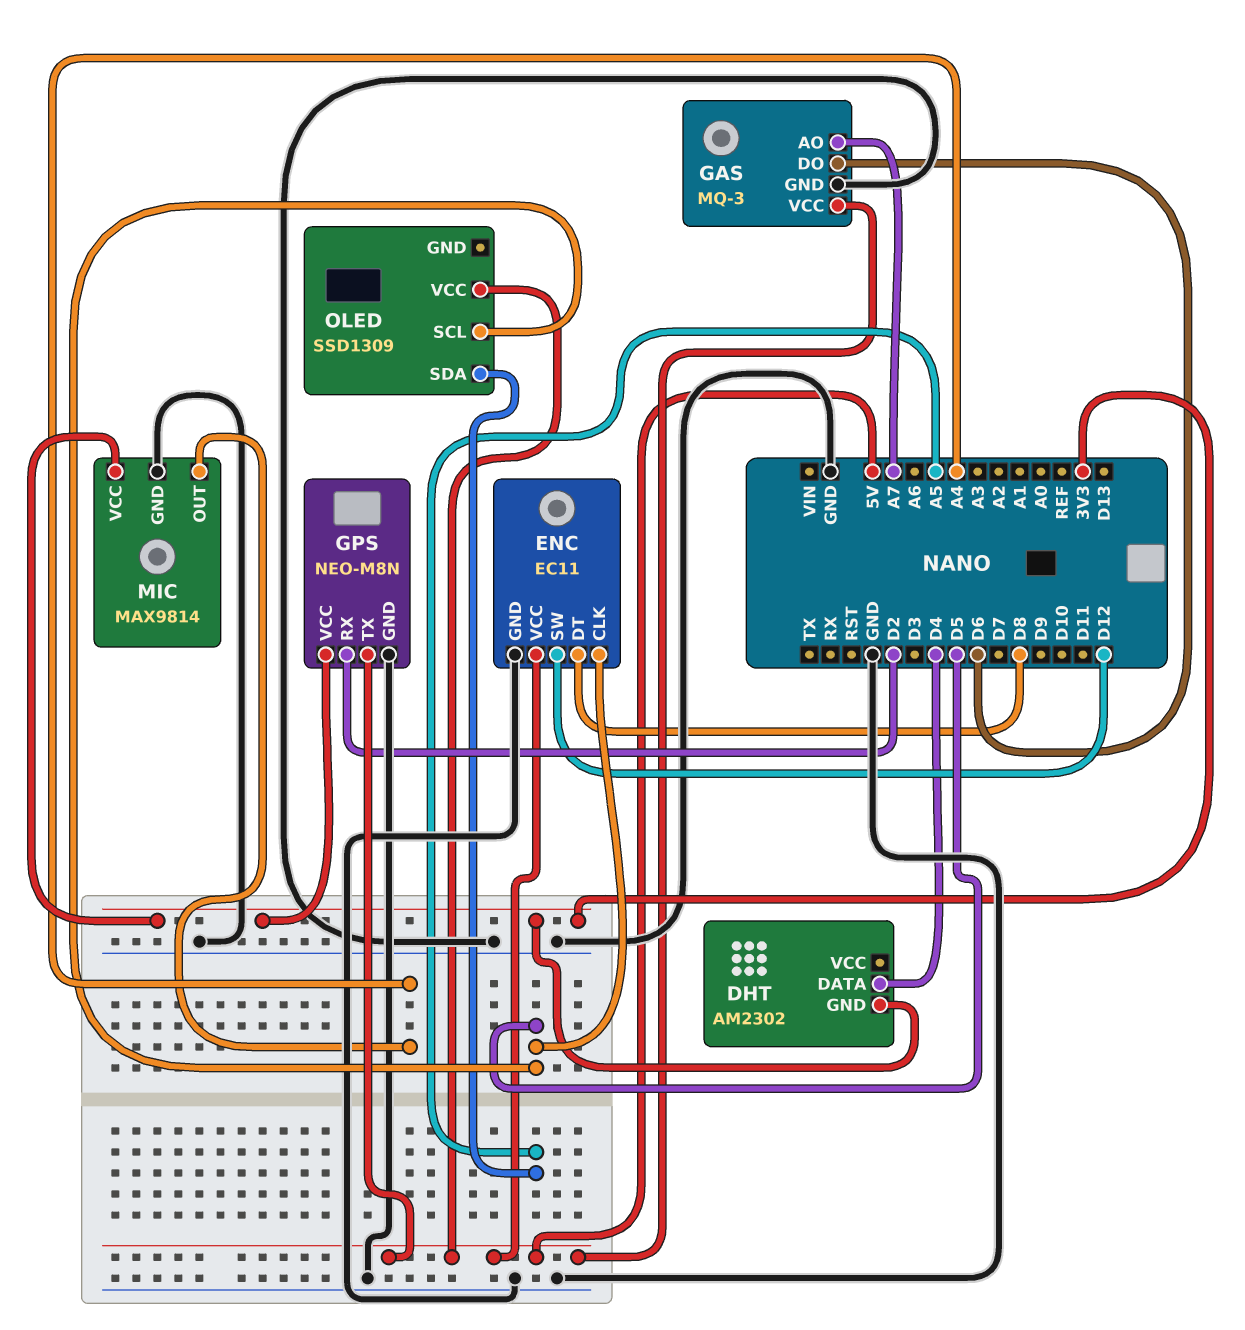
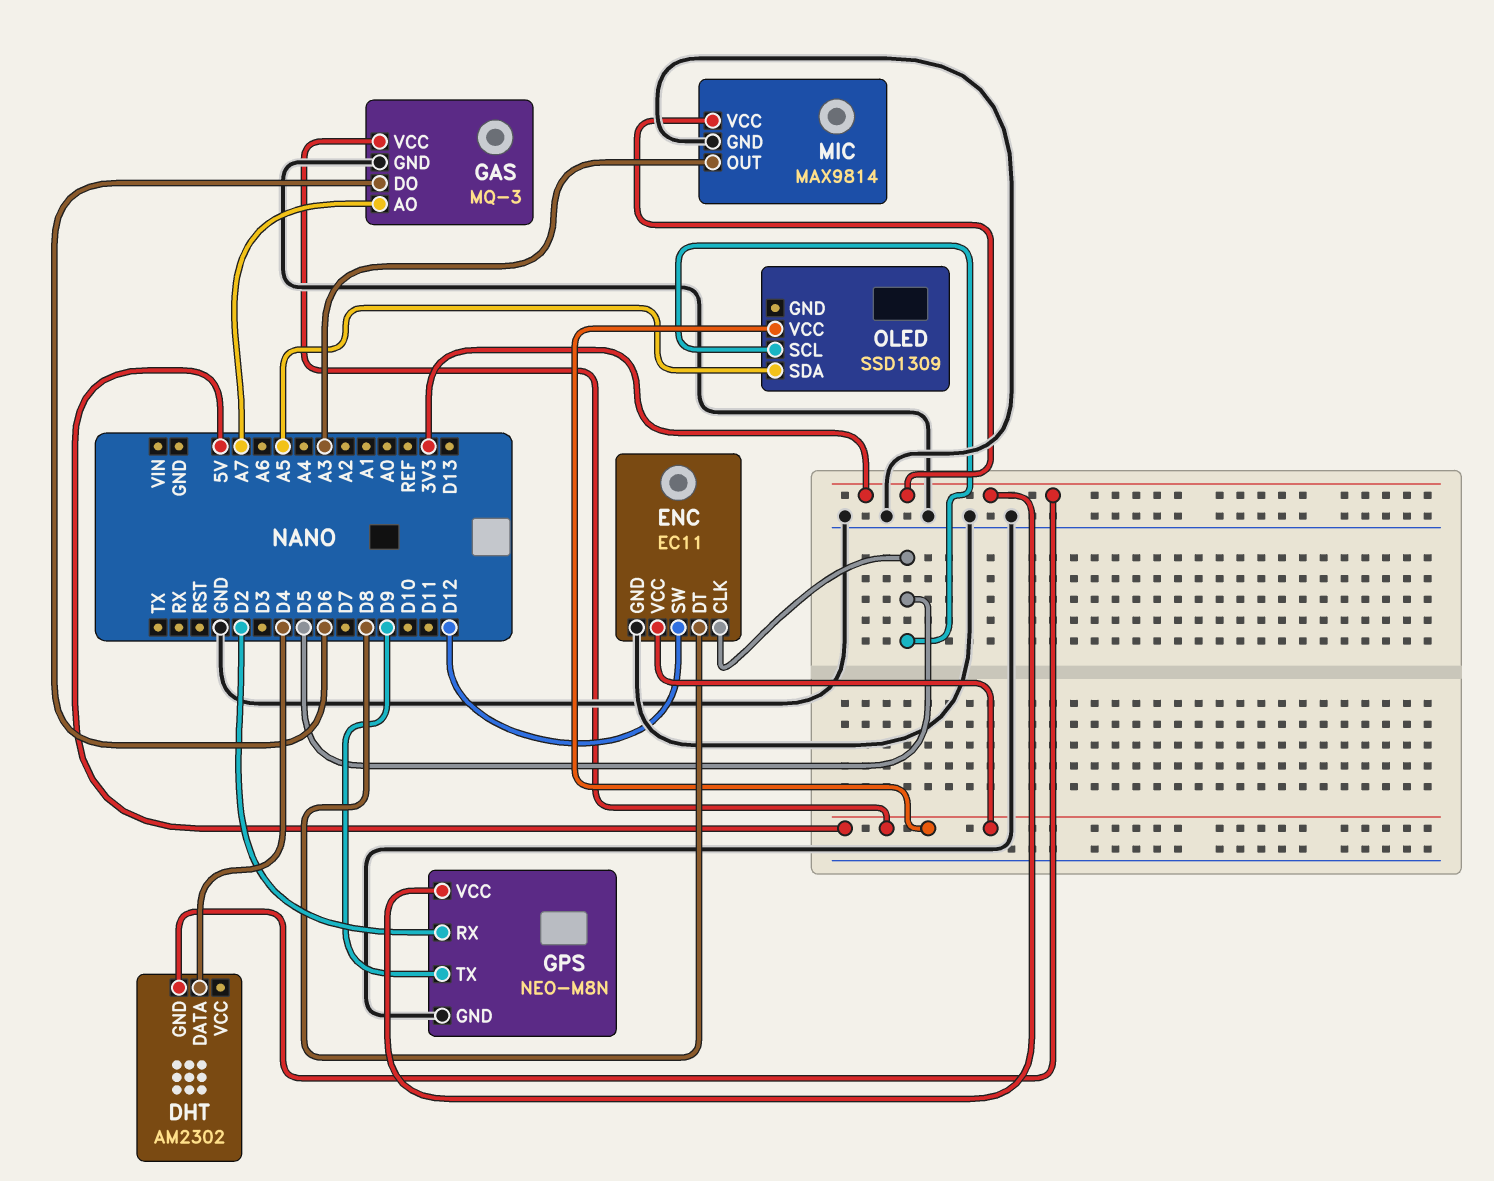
GPS pin TX: 5V -> D9
MIC pin OUT: A4 -> A3

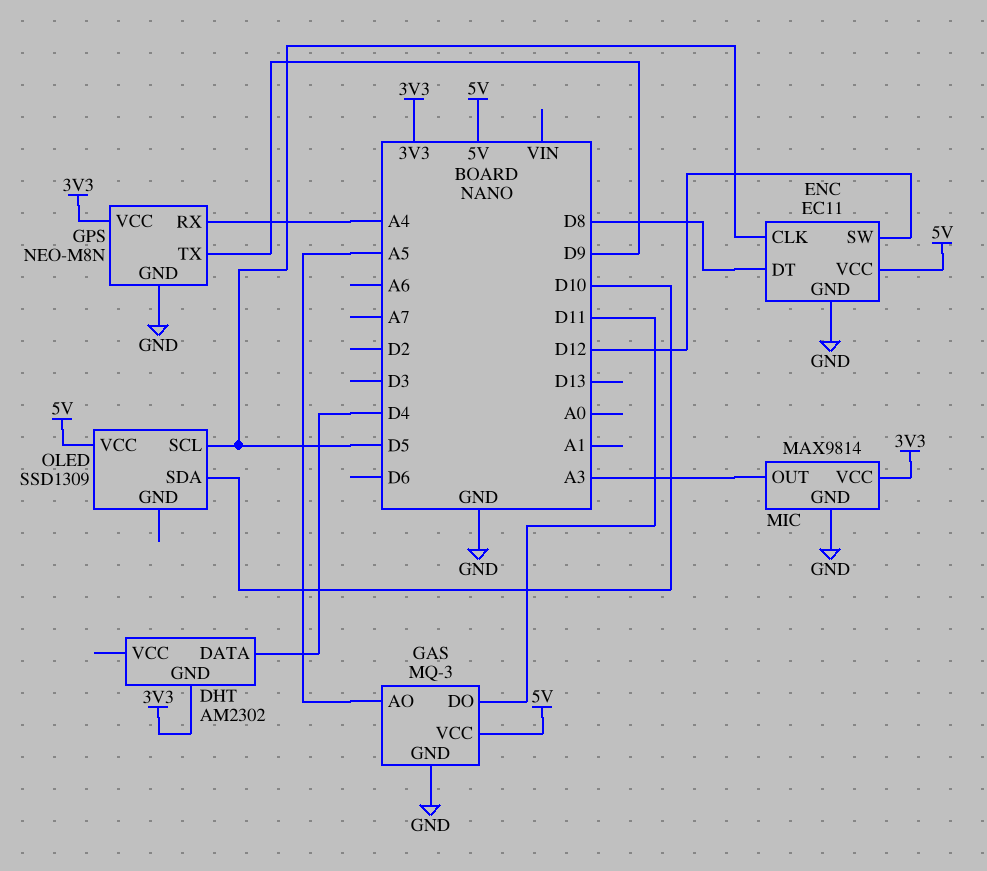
GAS pin AO: A7 -> A5
GAS pin DO: D6 -> D11
GPS pin RX: D2 -> A4
OLED pin SDA: A5 -> D10

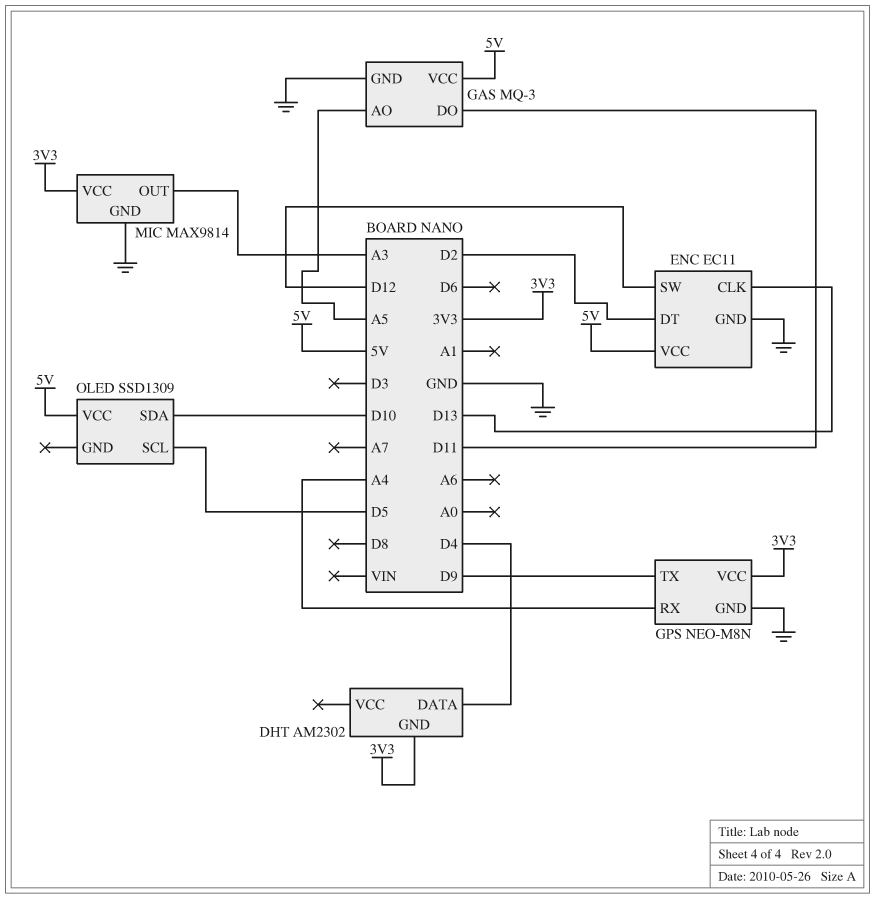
ENC pin CLK: D5 -> D13
ENC pin DT: D8 -> D2

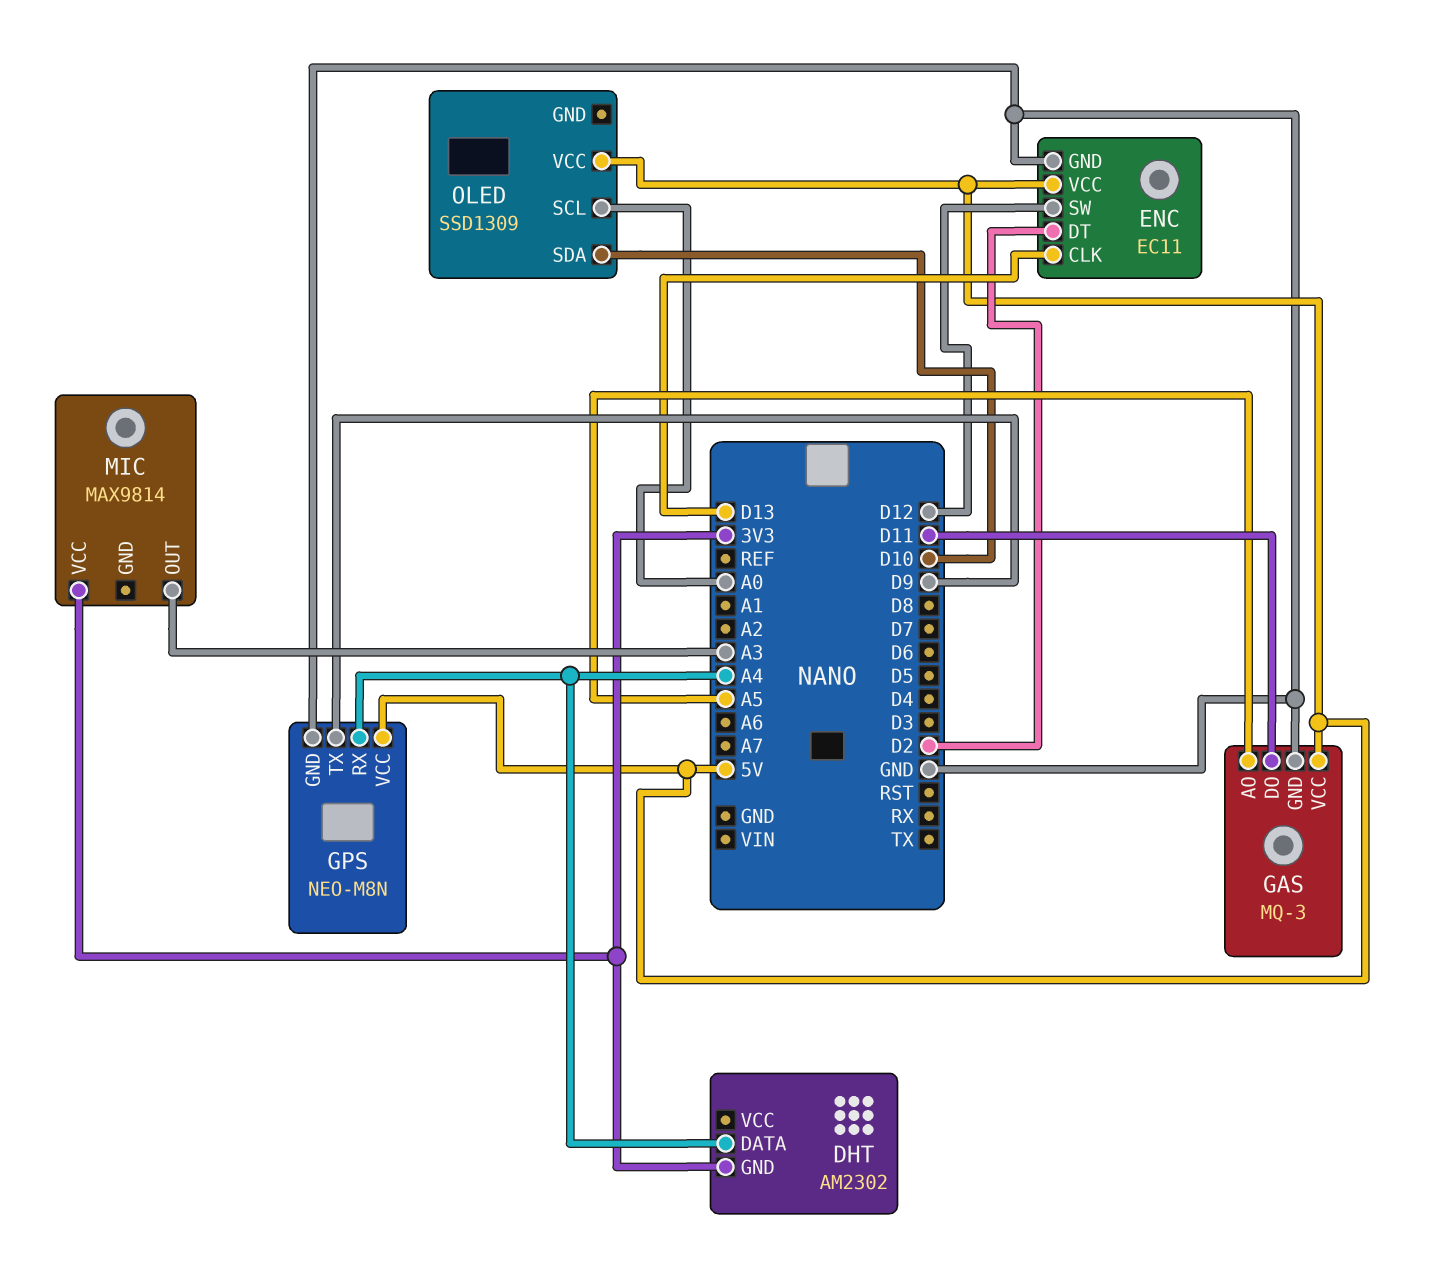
DHT pin DATA: D4 -> A4
GPS pin VCC: 3V3 -> 5V
MIC pin GND: GND -> none
OLED pin SCL: D5 -> A0

